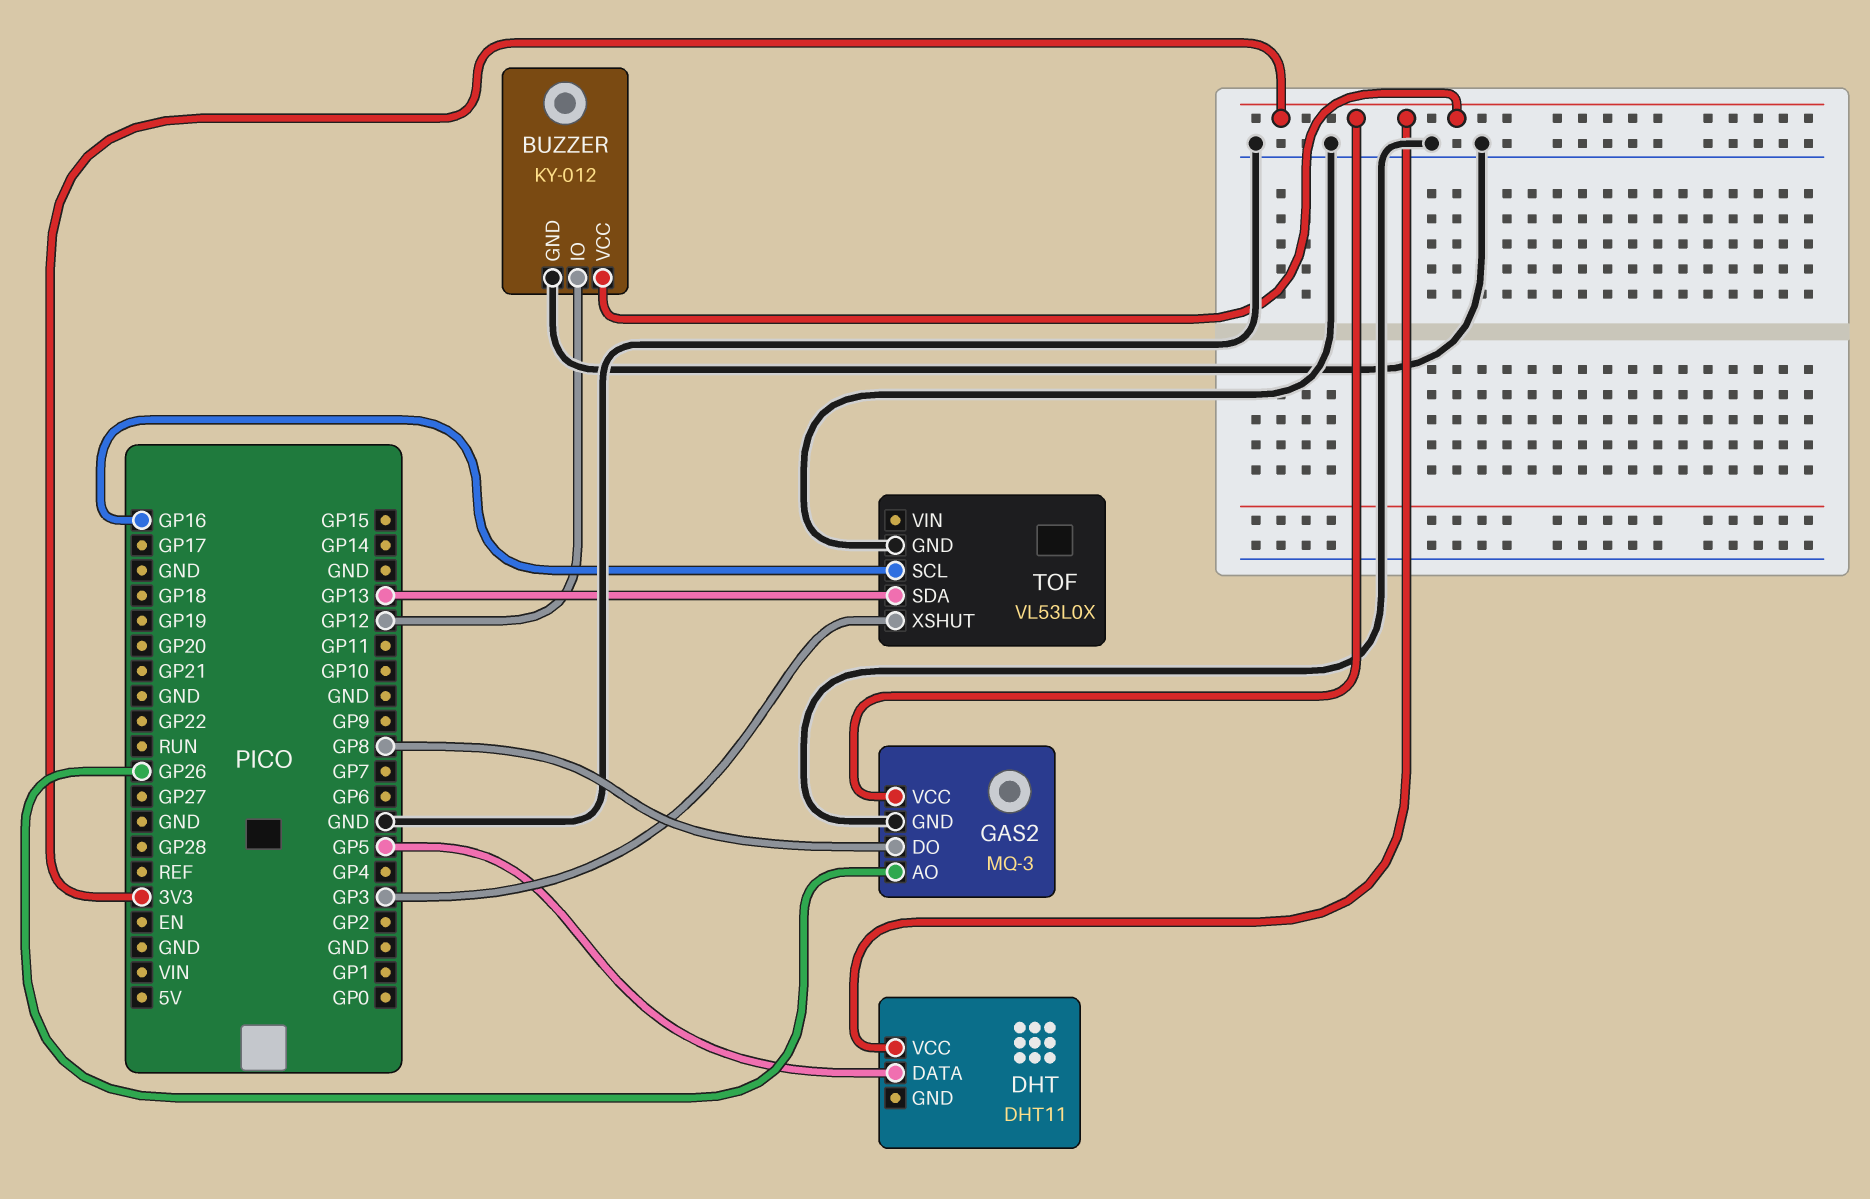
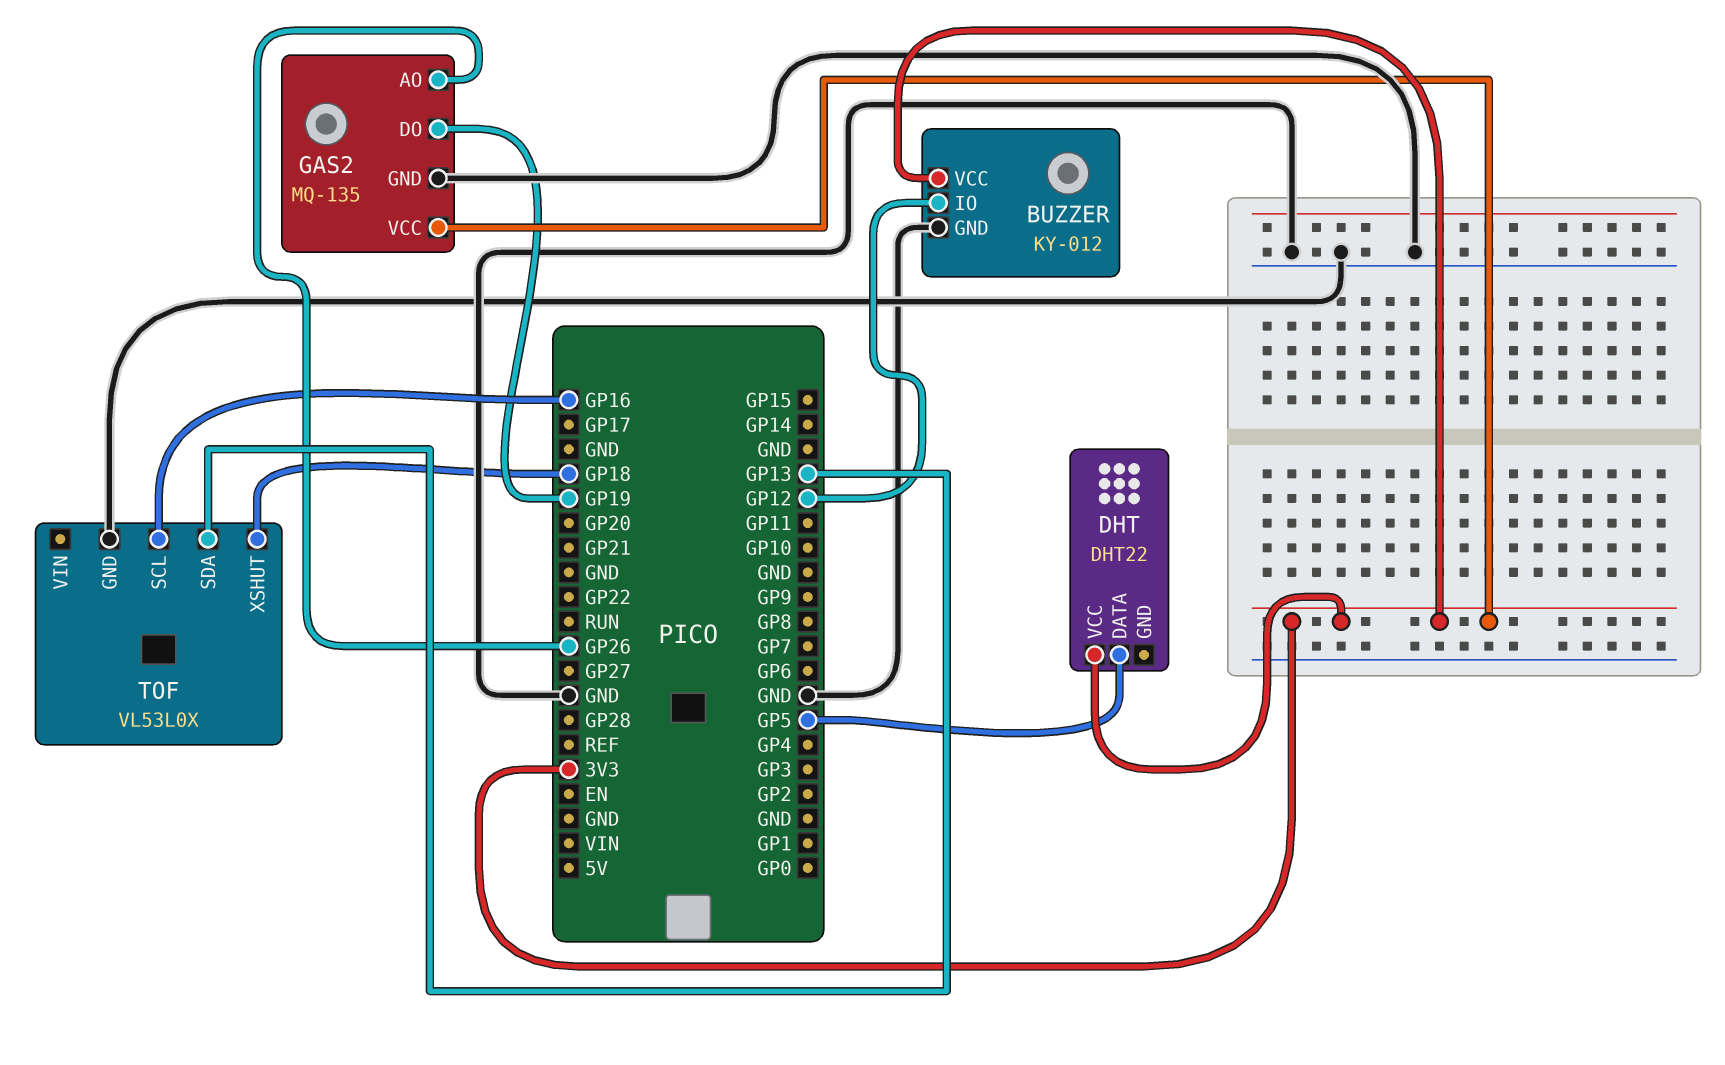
DHT: DHT11 -> DHT22
GAS2: MQ-3 -> MQ-135
GAS2 pin DO: GP8 -> GP19
TOF pin XSHUT: GP3 -> GP18

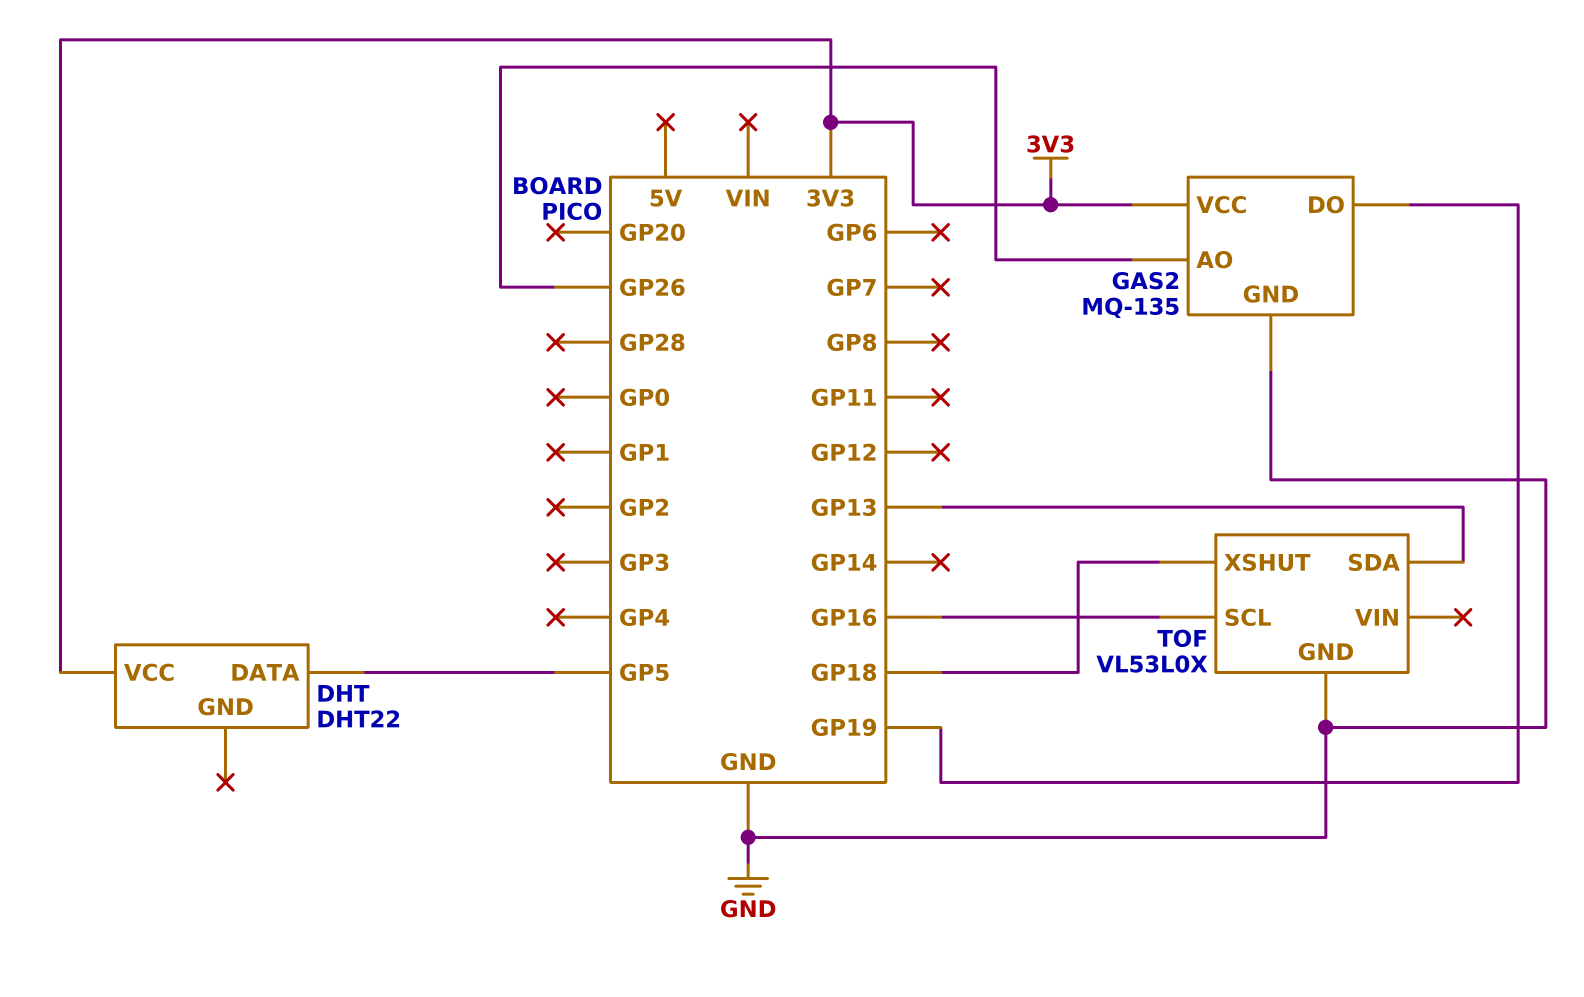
BUZZER: KY-012 -> none
BUZZER pin GND: GND -> none
BUZZER pin IO: GP12 -> none
BUZZER pin VCC: 3V3 -> none

